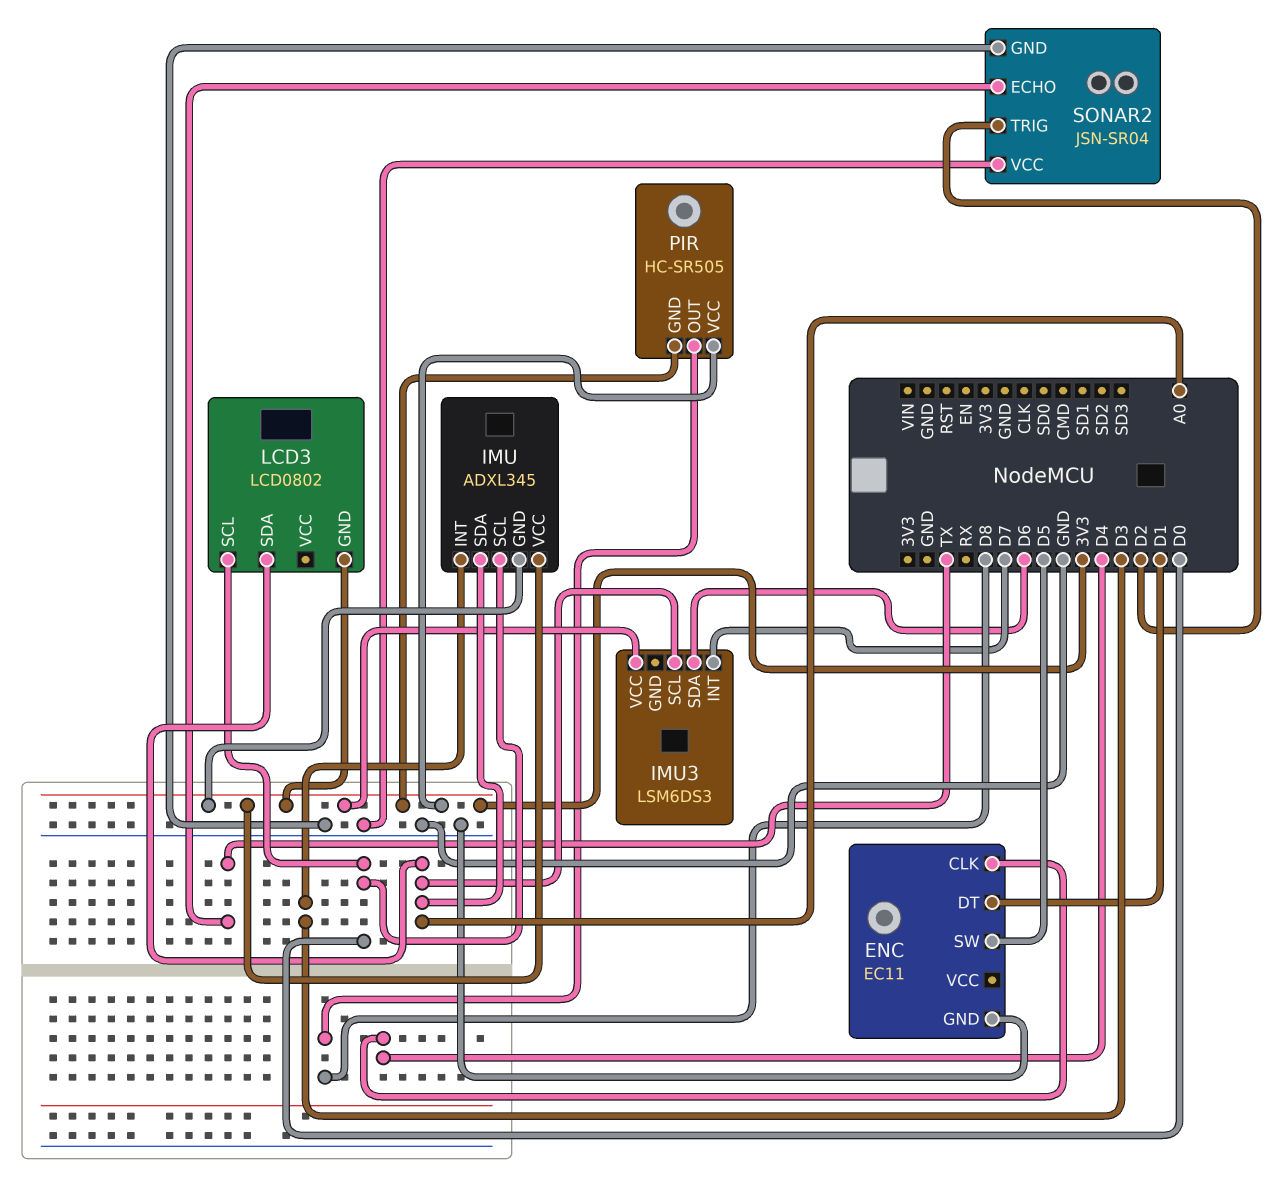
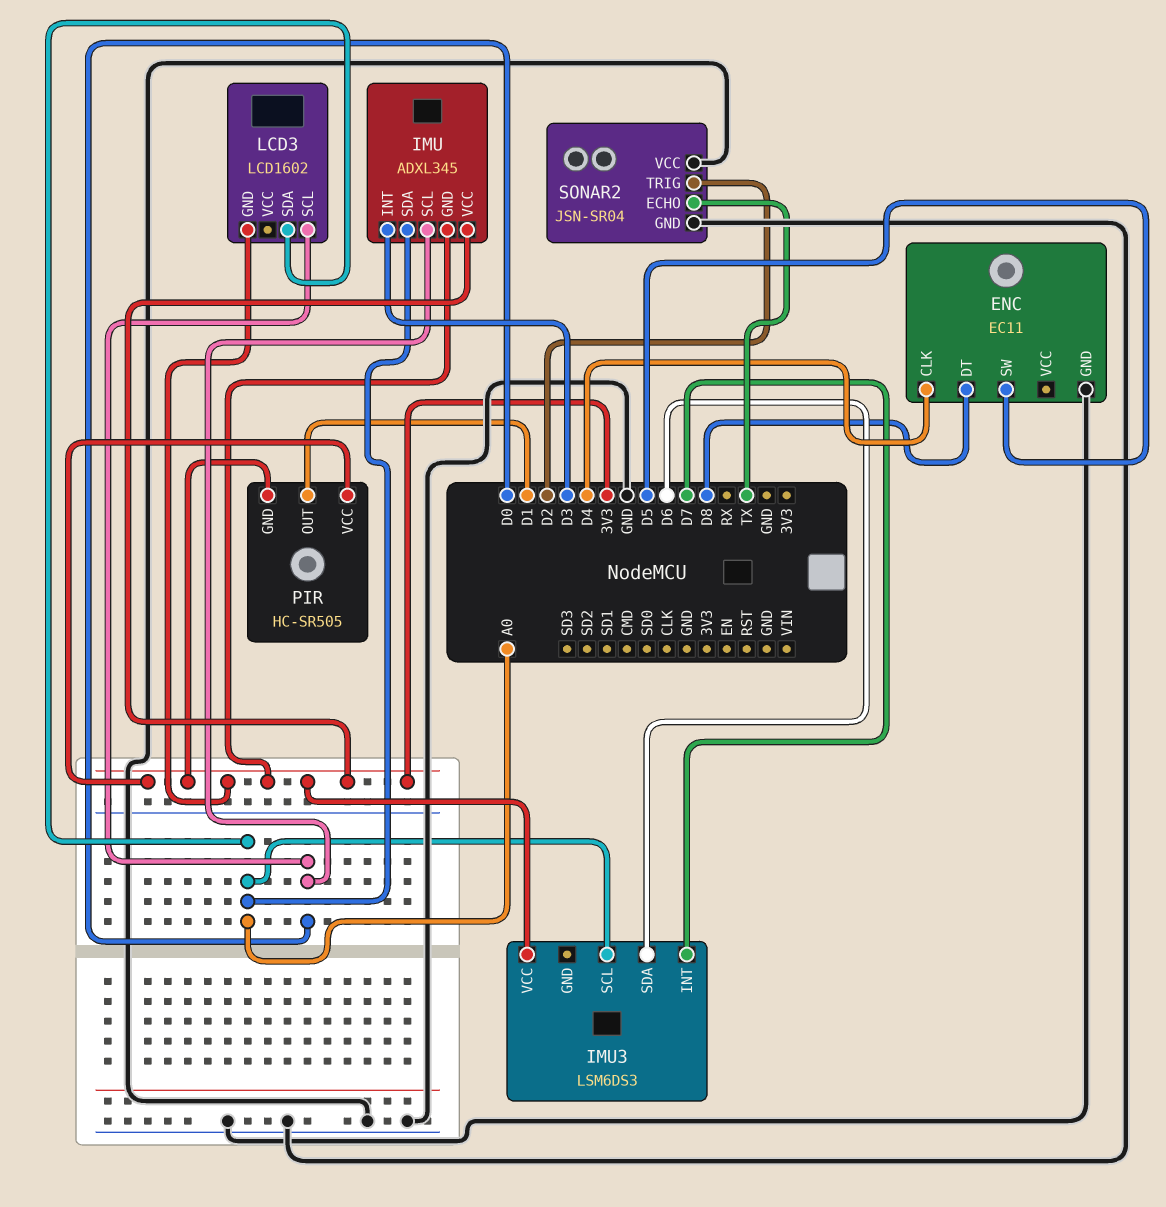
ENC pin DT: D1 -> D8
LCD3: LCD0802 -> LCD1602
PIR pin OUT: D8 -> D1

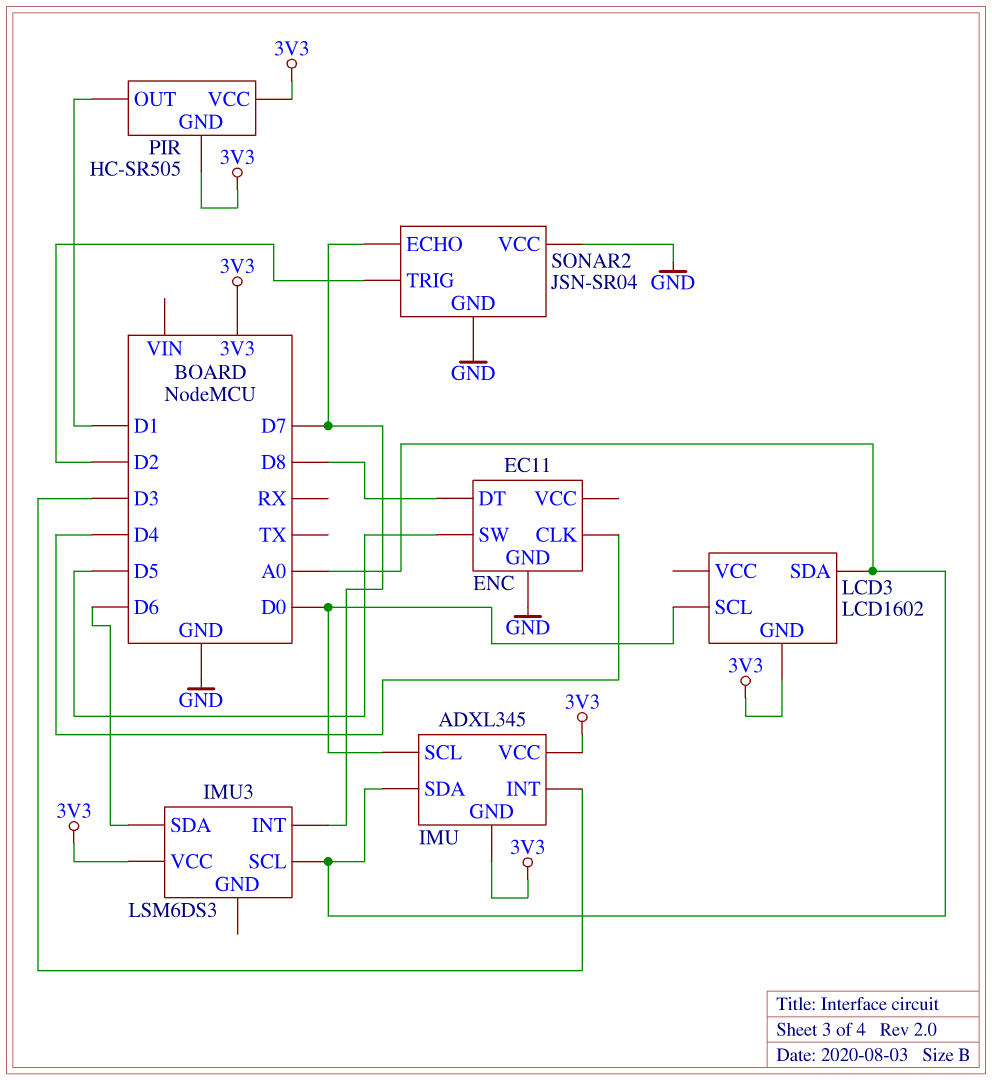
SONAR2 pin ECHO: TX -> D7

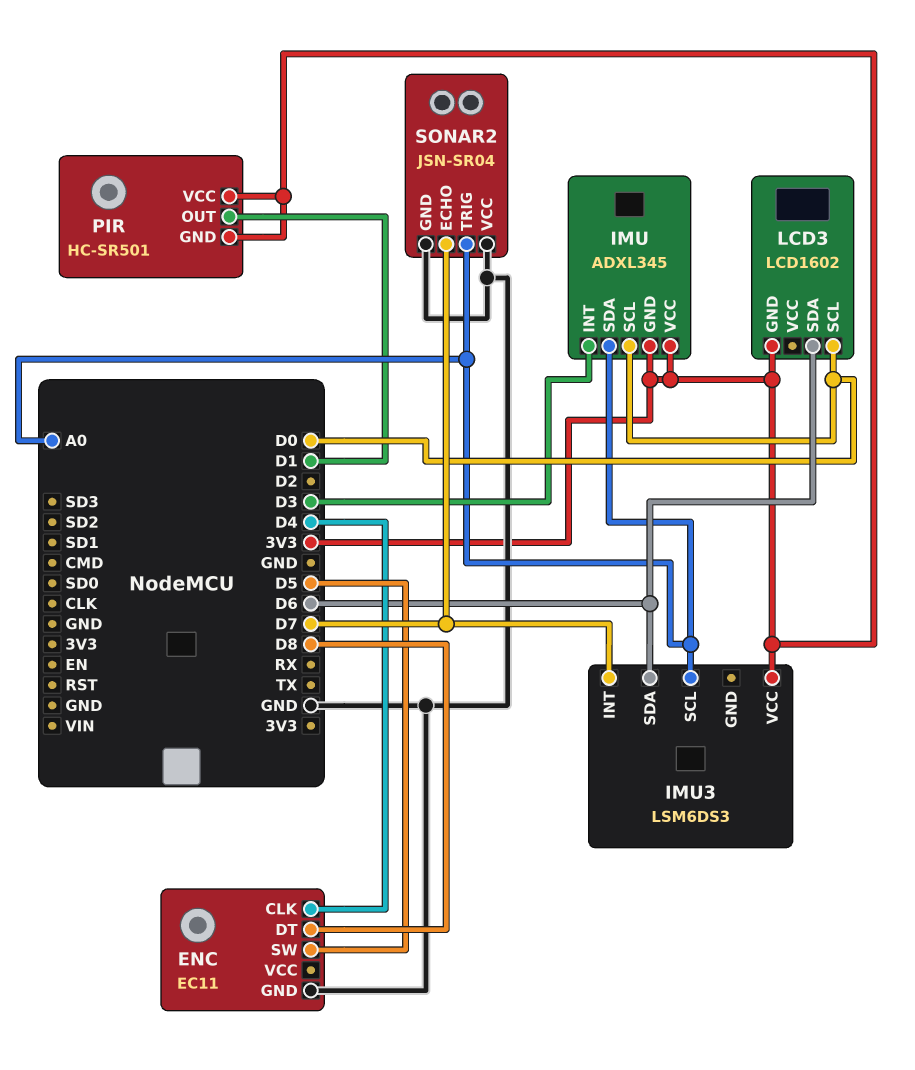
LCD3 pin SDA: A0 -> D6
PIR: HC-SR505 -> HC-SR501
SONAR2 pin TRIG: D2 -> A0

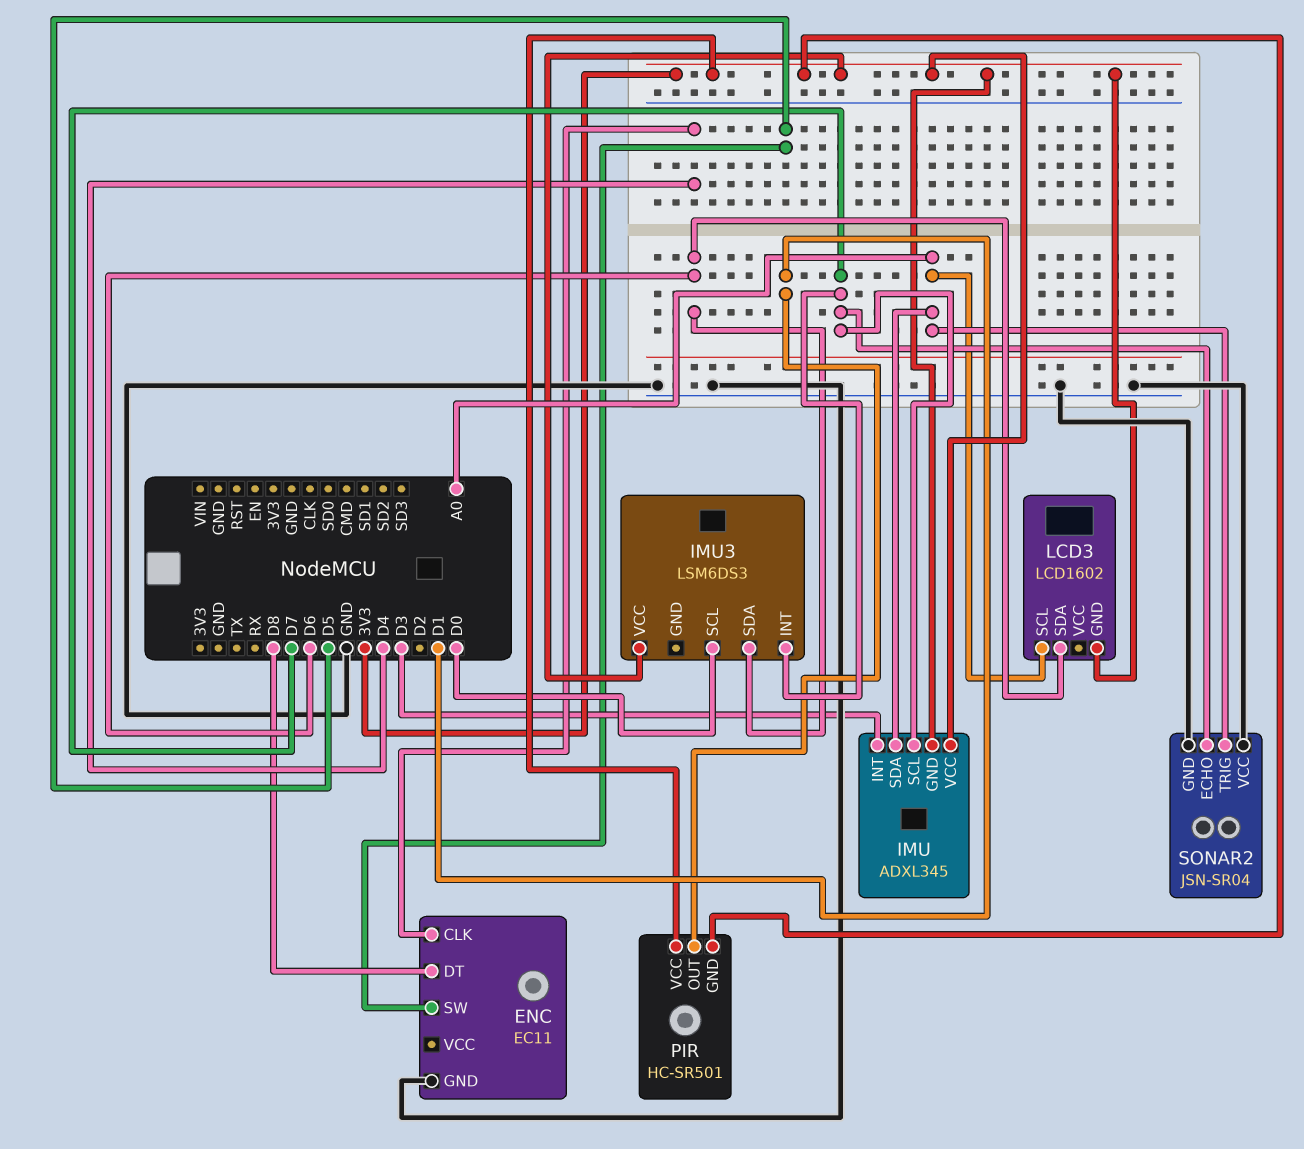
IMU pin SCL: D0 -> D7
IMU3 pin SCL: A0 -> D0
LCD3 pin SCL: D0 -> A0

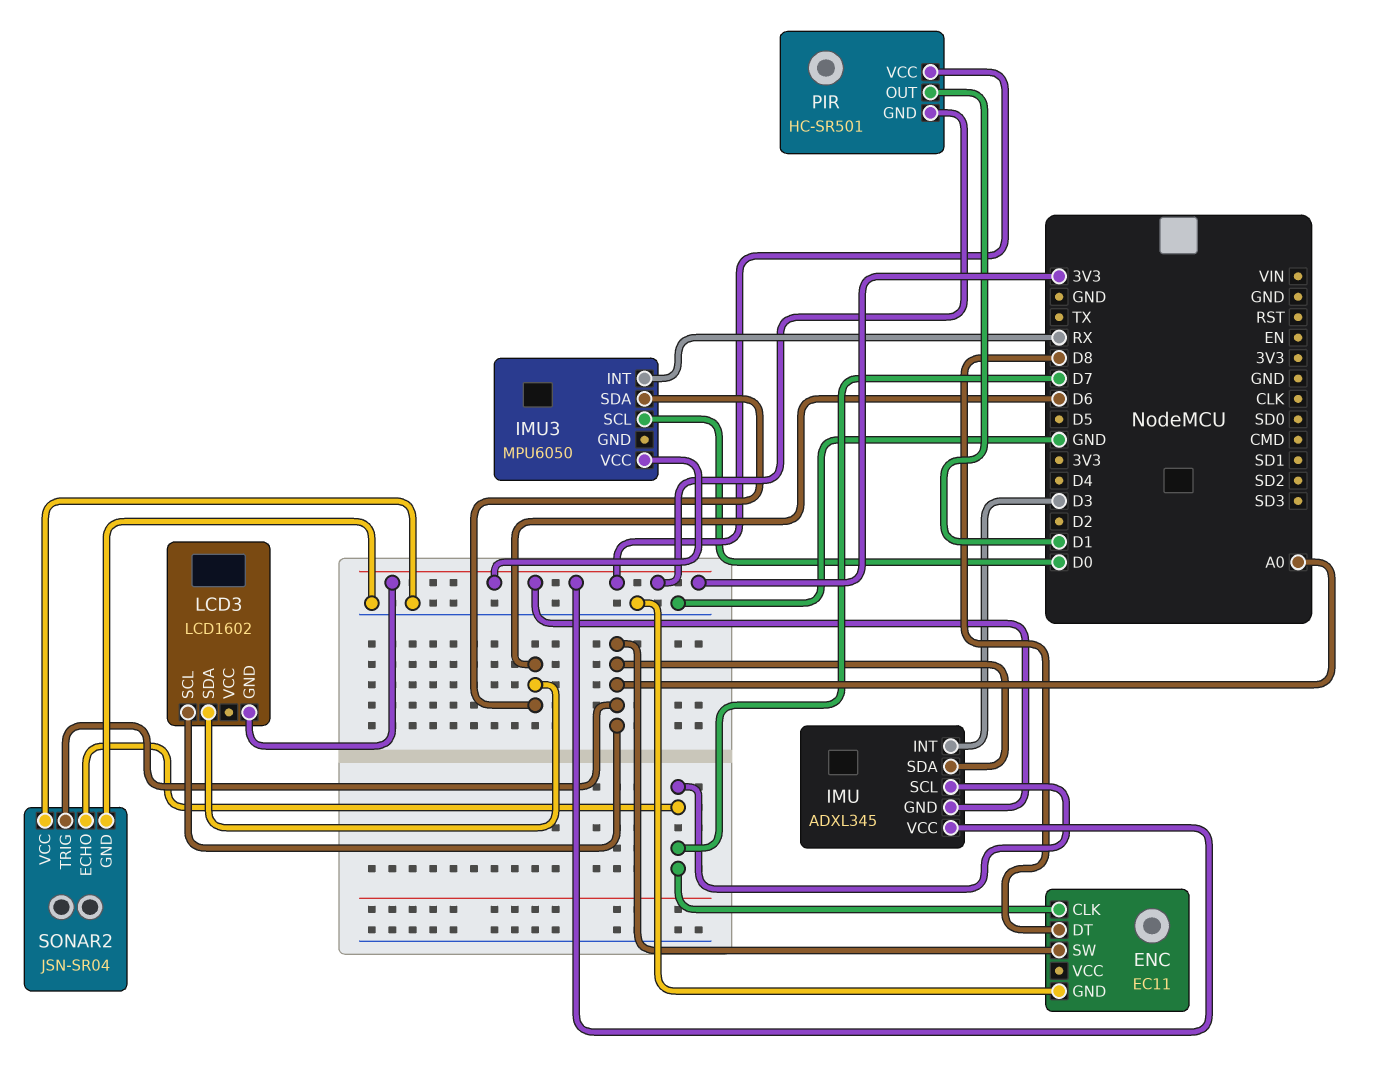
ENC pin CLK: D4 -> D7
ENC pin SW: D5 -> A0
IMU3: LSM6DS3 -> MPU6050
IMU3 pin INT: D7 -> RX

